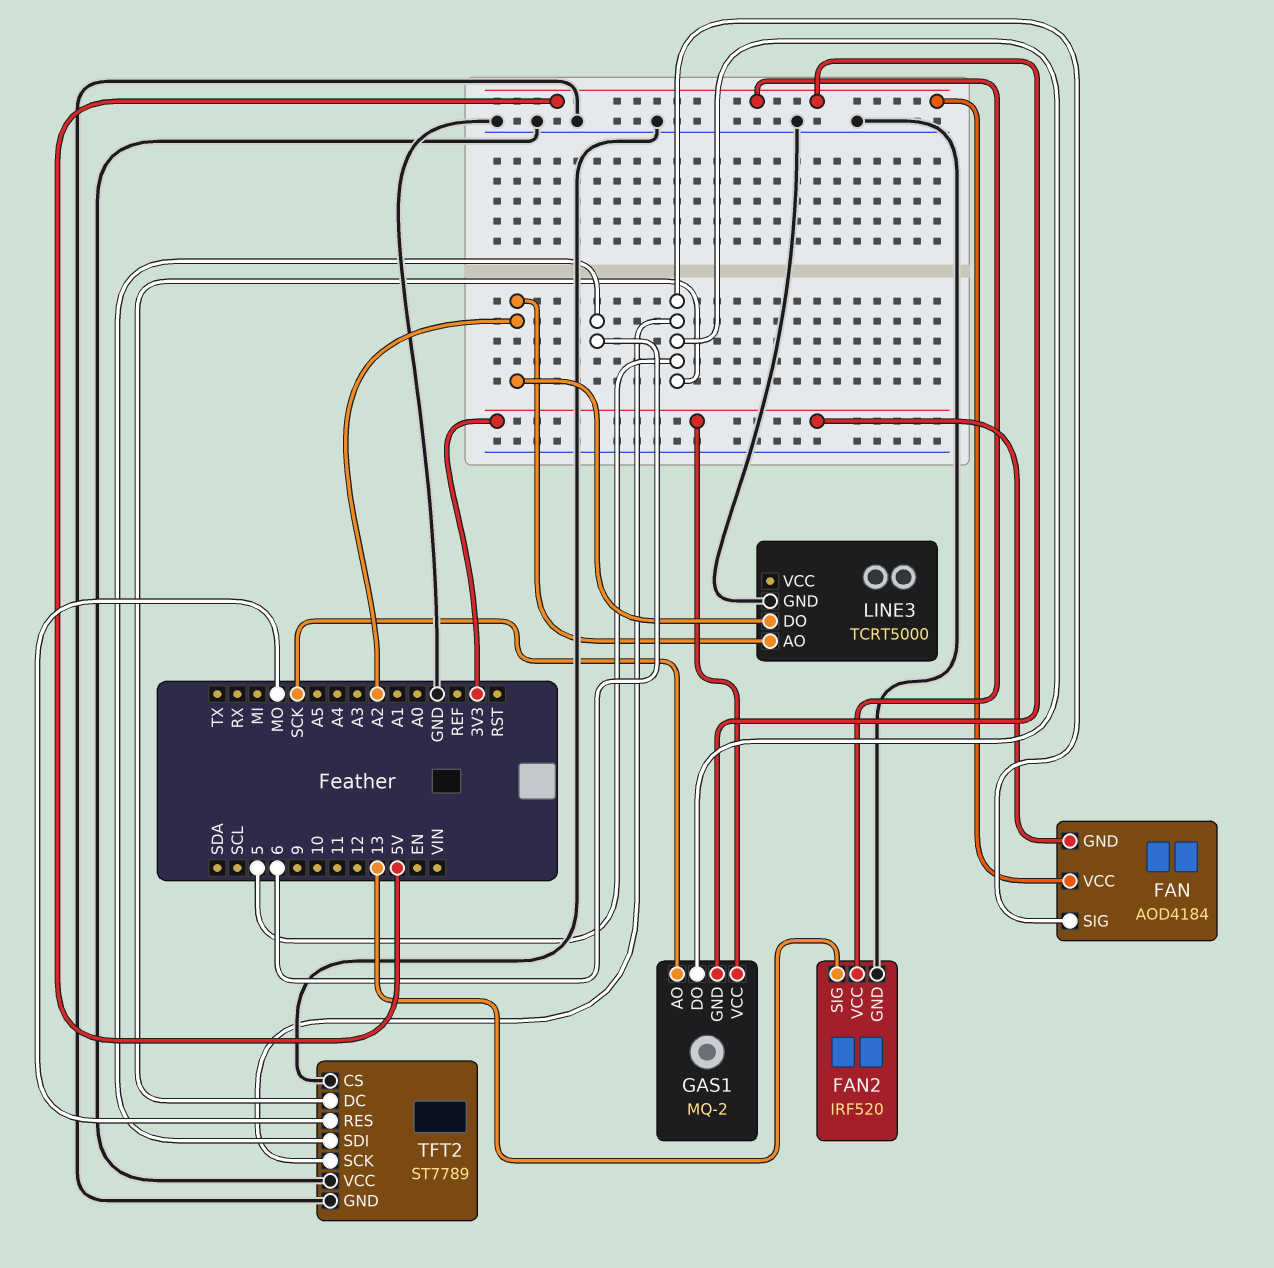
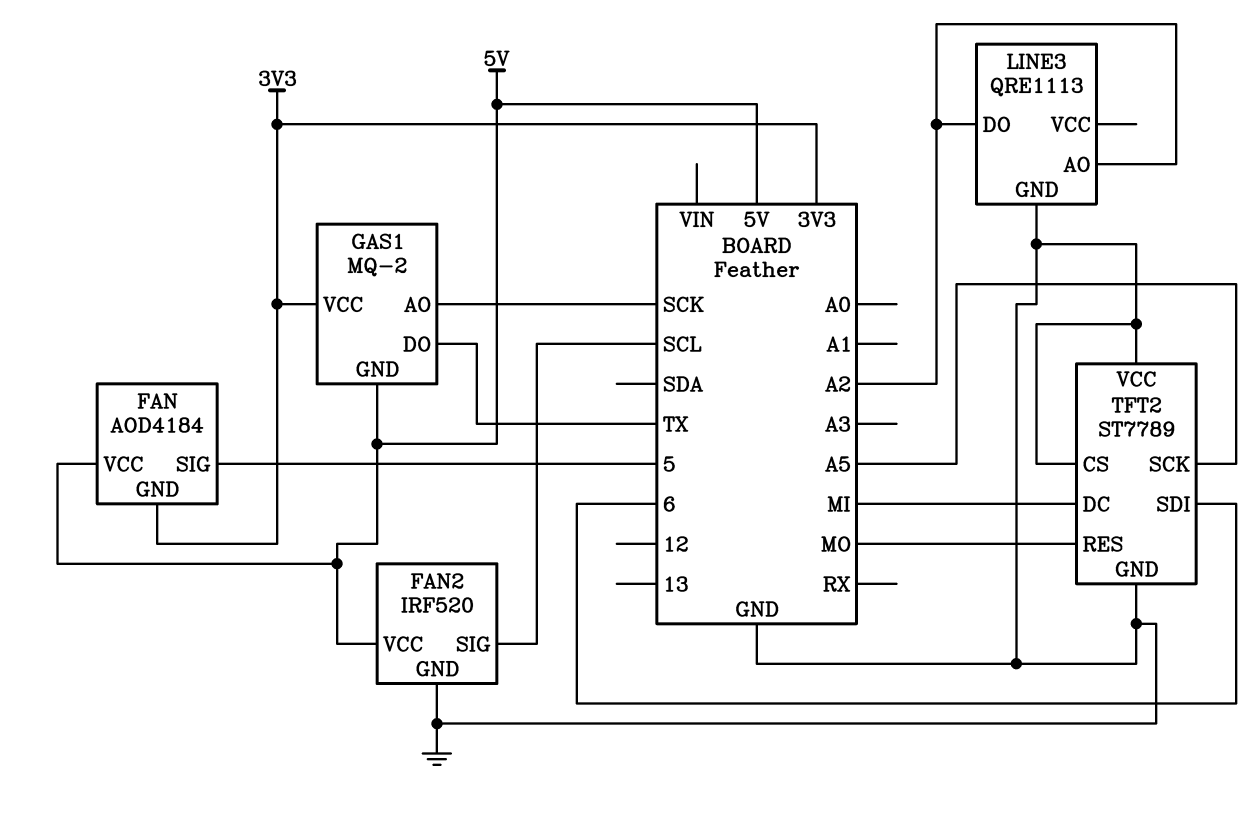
FAN2 pin SIG: 13 -> SCL
GAS1 pin DO: 5 -> TX
LINE3: TCRT5000 -> QRE1113
TFT2 pin DC: 5 -> MI
TFT2 pin SCK: 5 -> A5

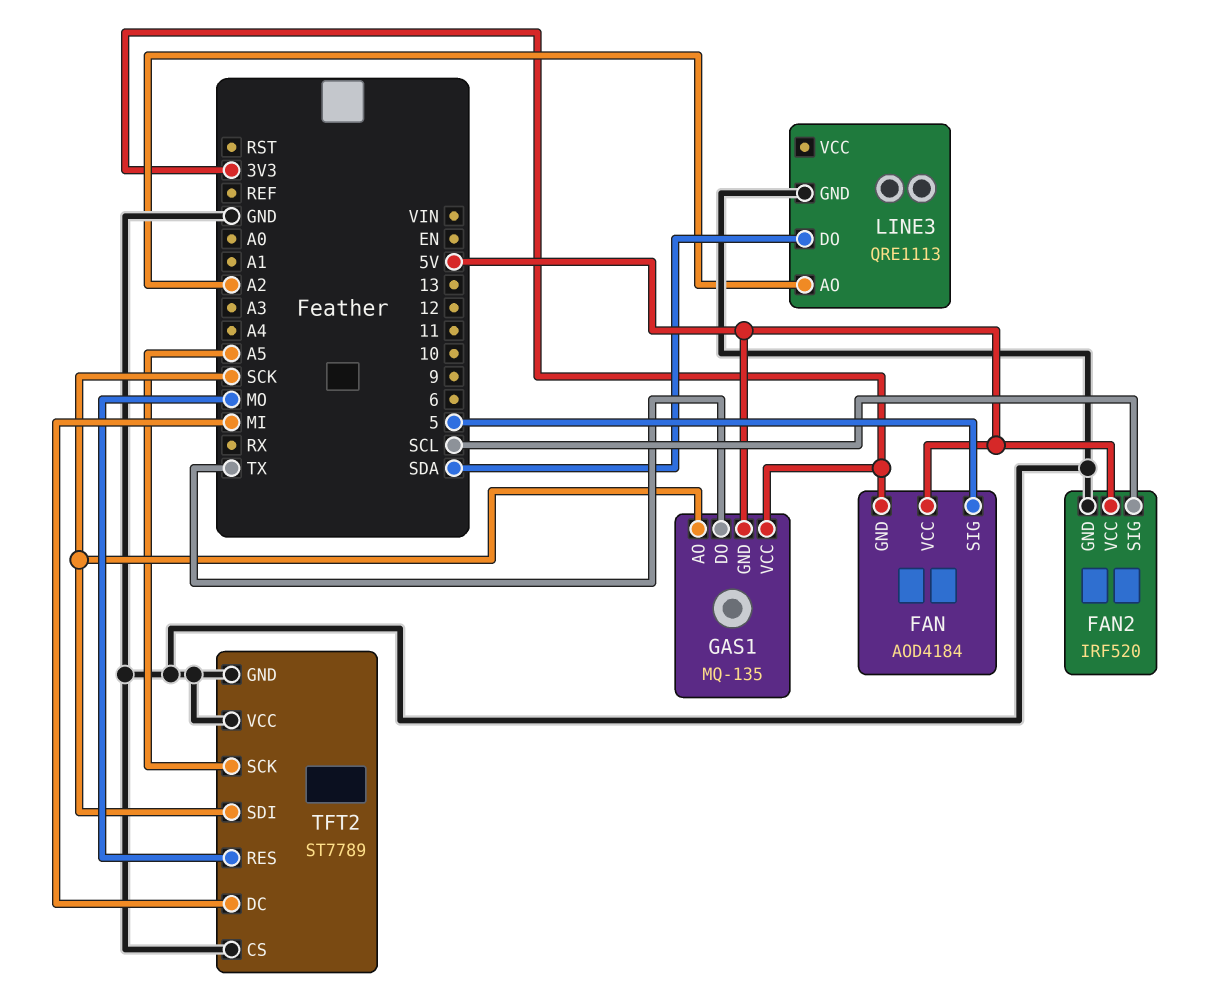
GAS1: MQ-2 -> MQ-135
LINE3 pin DO: A2 -> SDA
TFT2 pin SDI: 6 -> SCK

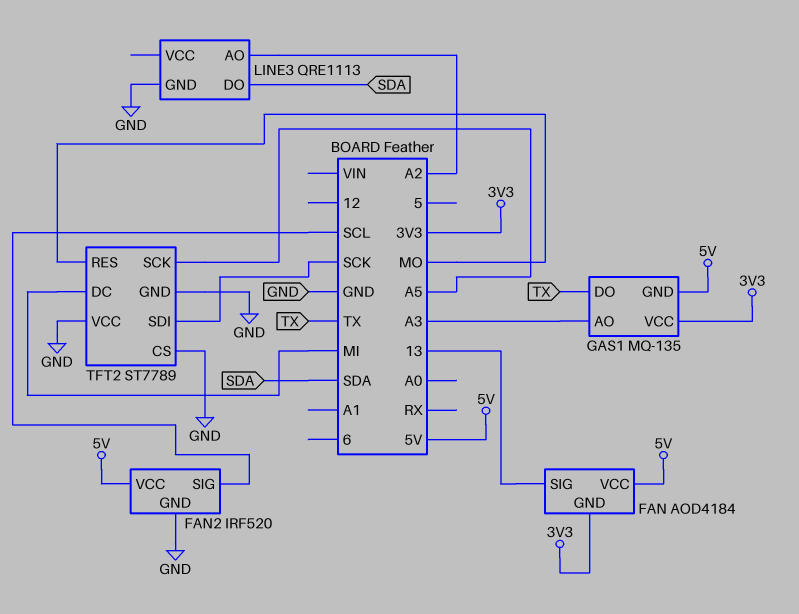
FAN pin SIG: 5 -> 13
GAS1 pin AO: SCK -> A3

